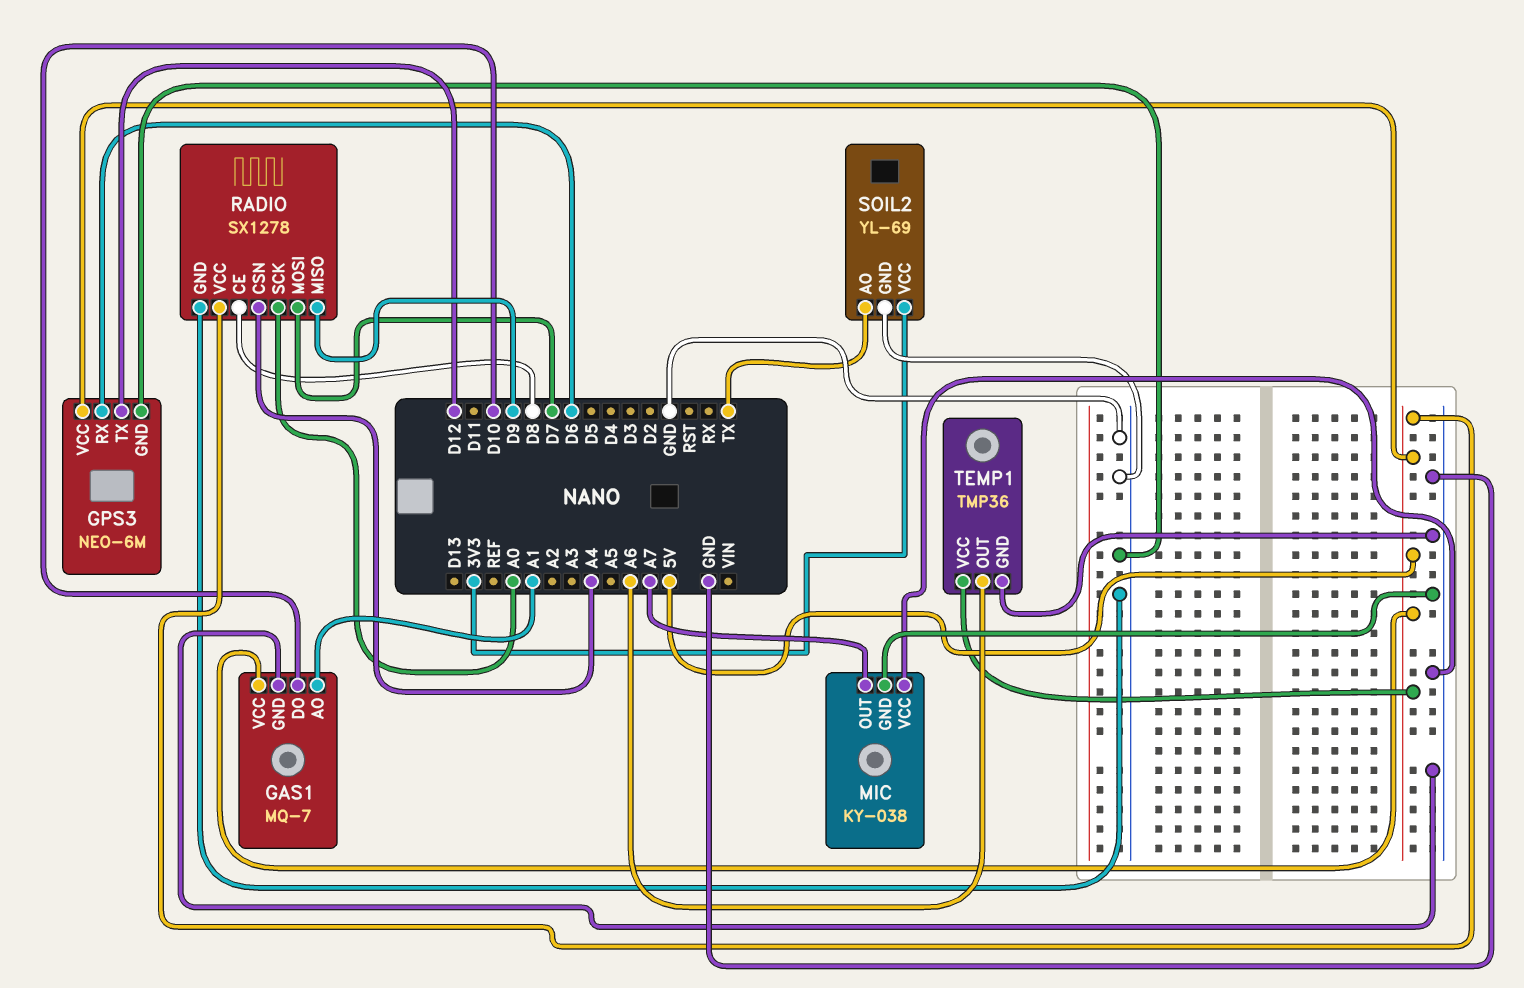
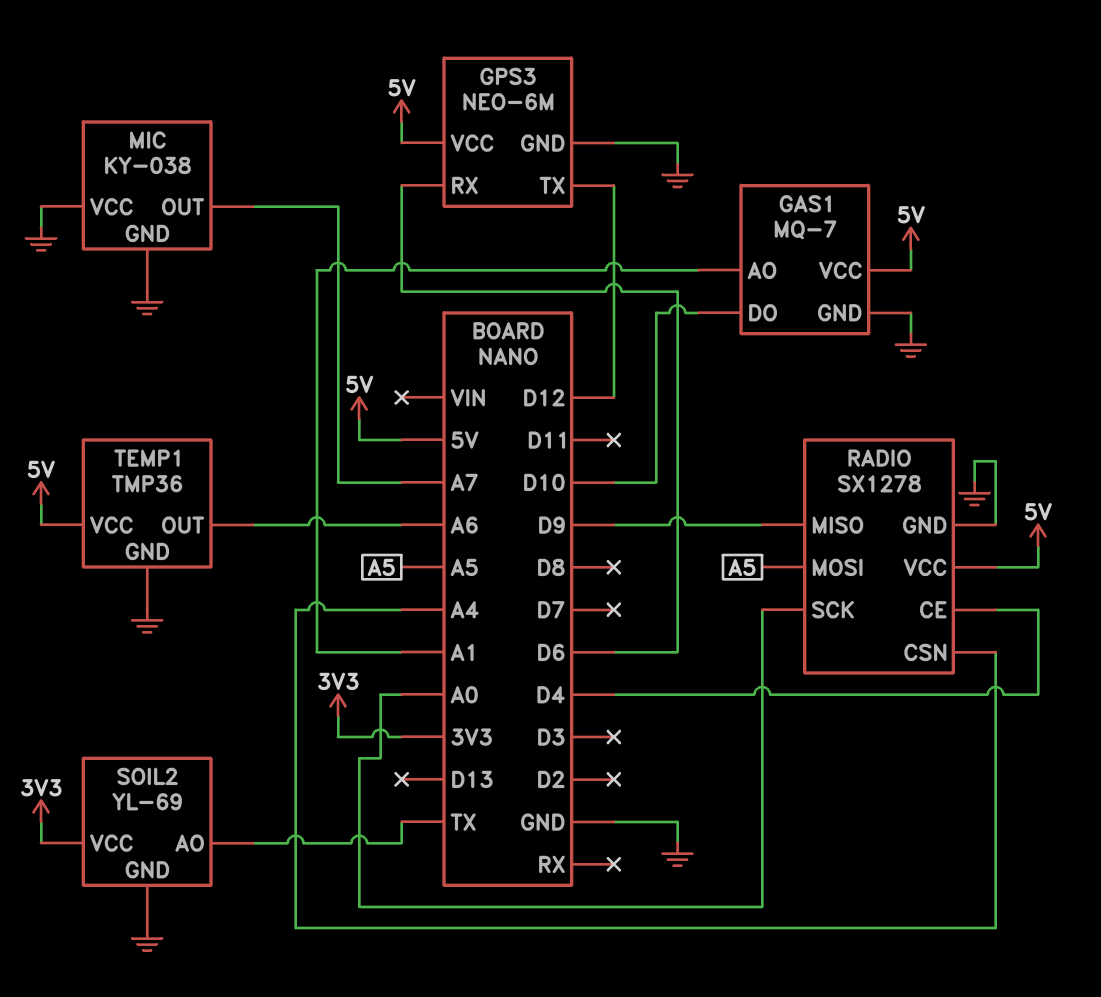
RADIO pin CE: D8 -> D4
RADIO pin MOSI: D7 -> A5

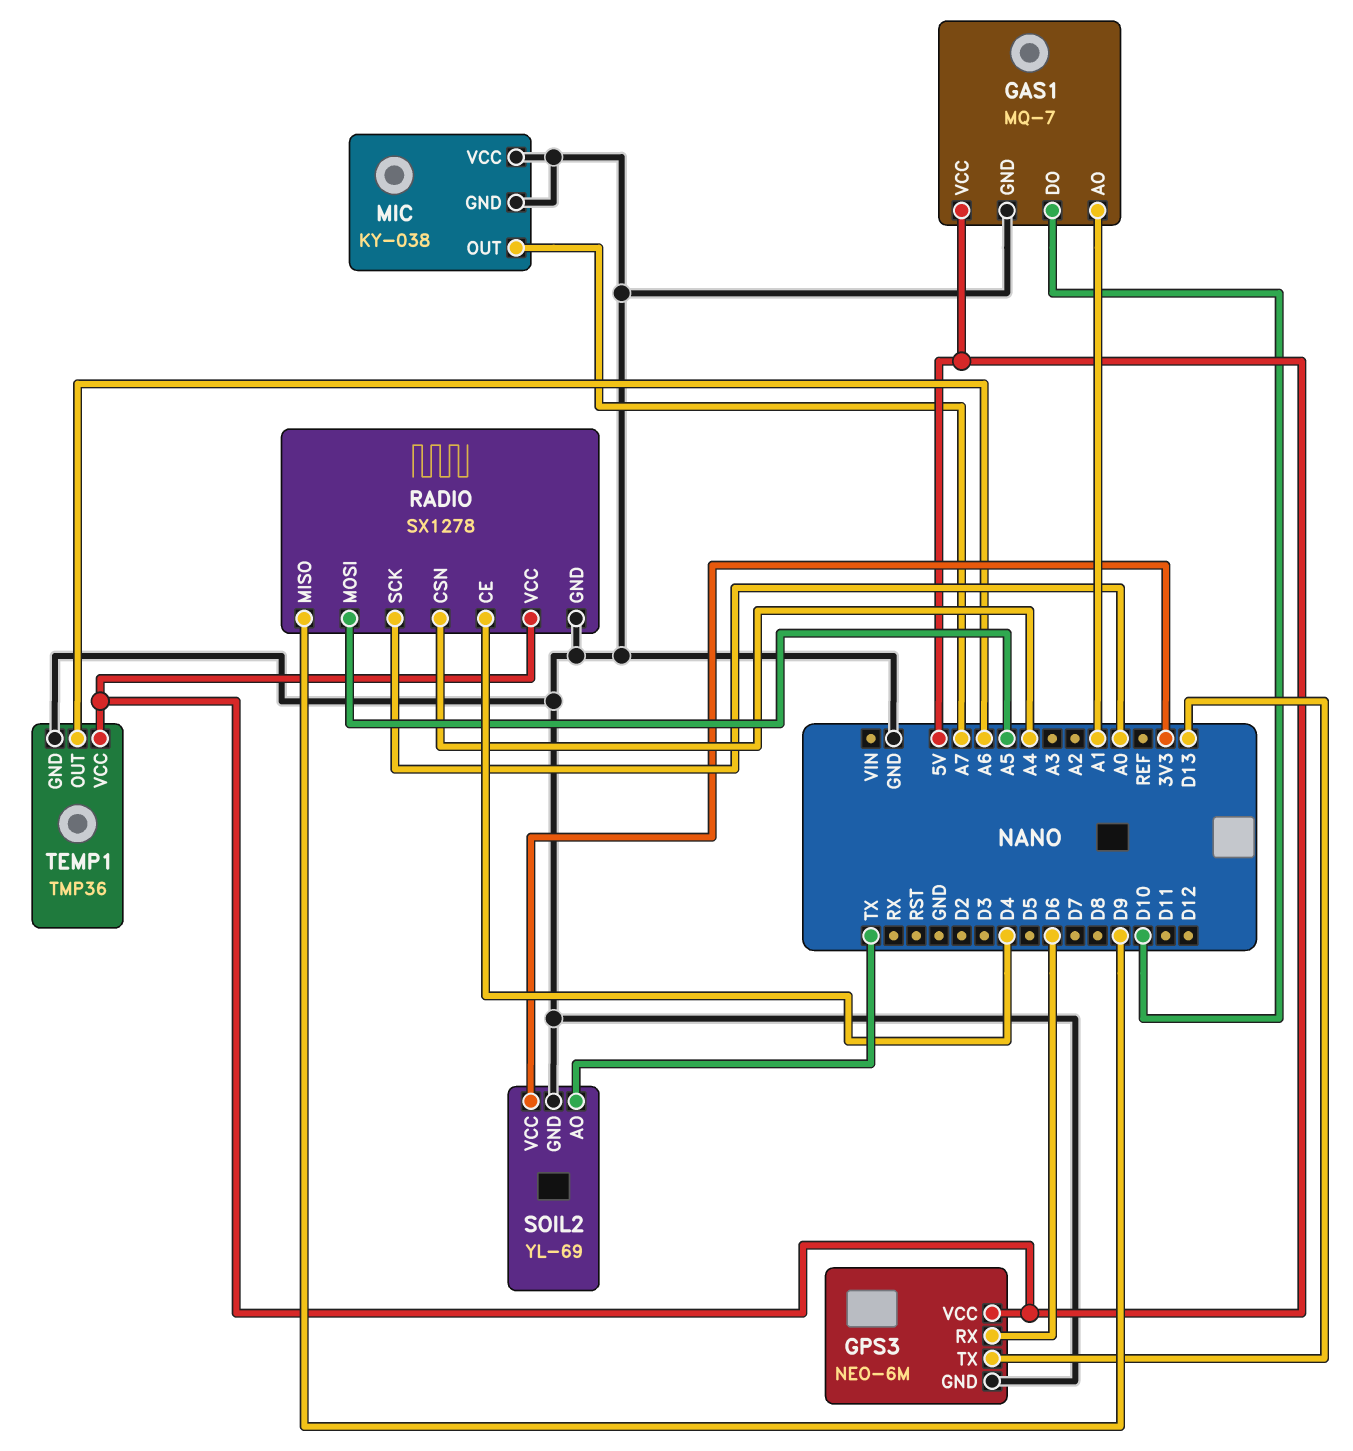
GPS3 pin TX: D12 -> D13

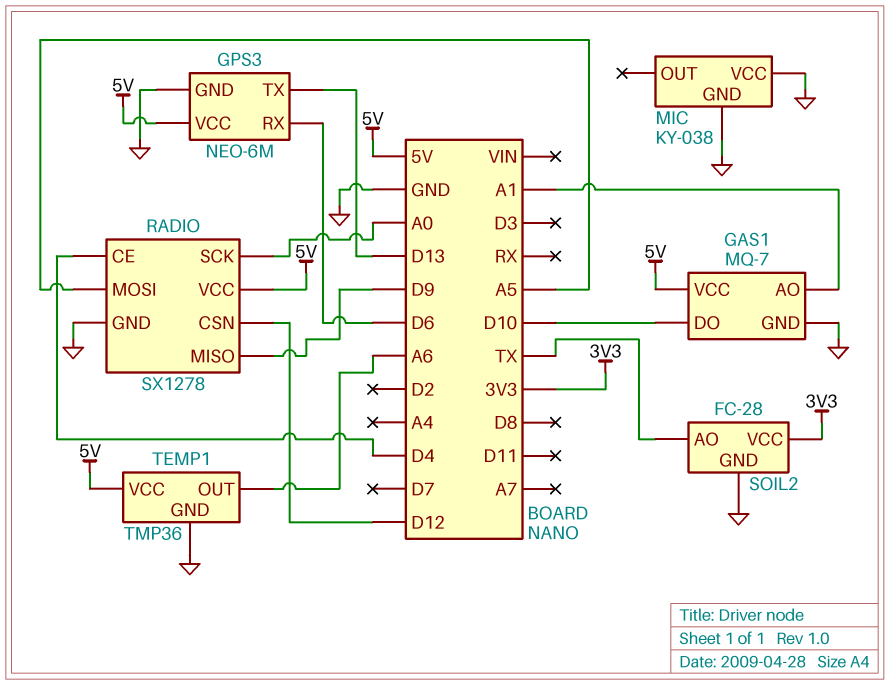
MIC pin OUT: A7 -> none
RADIO pin CSN: A4 -> D12
SOIL2: YL-69 -> FC-28

